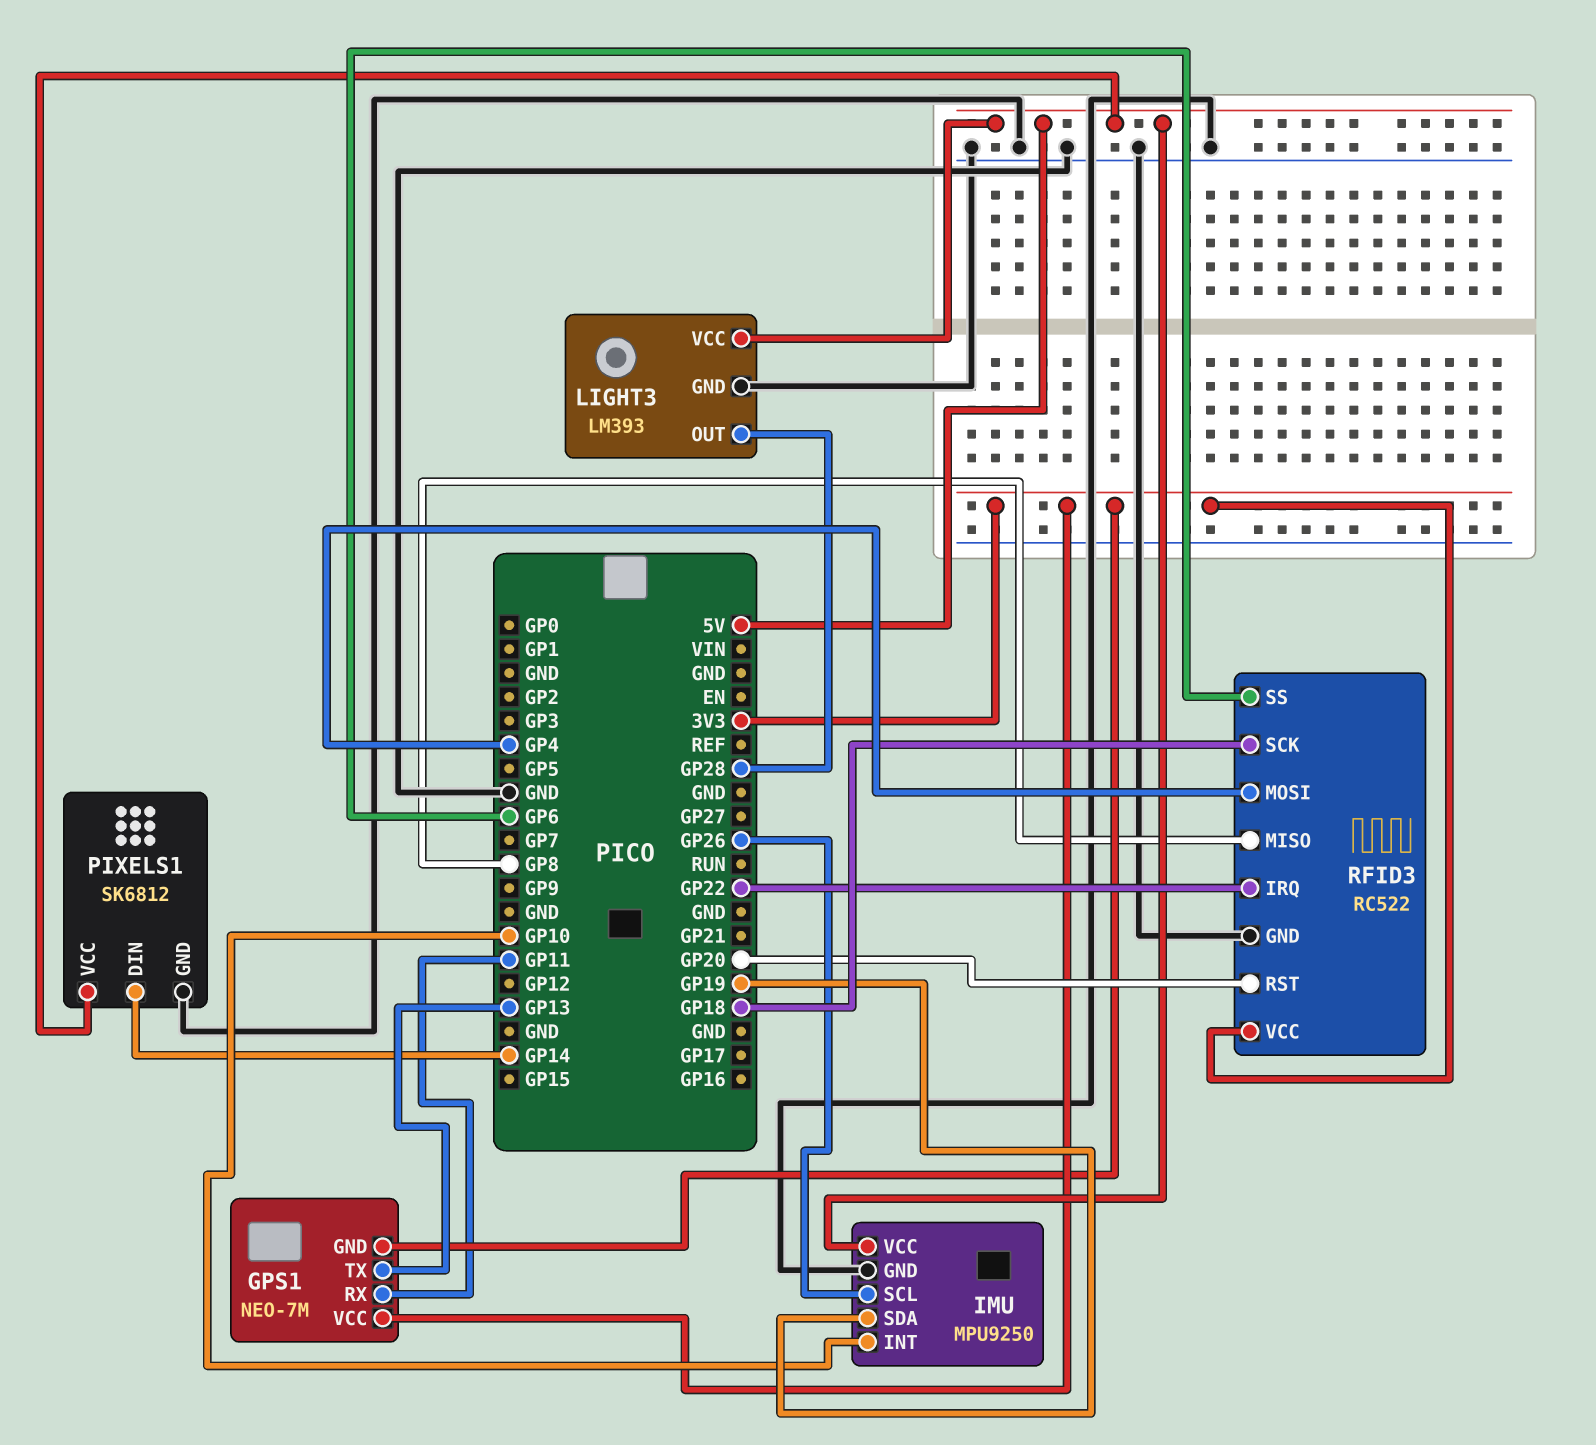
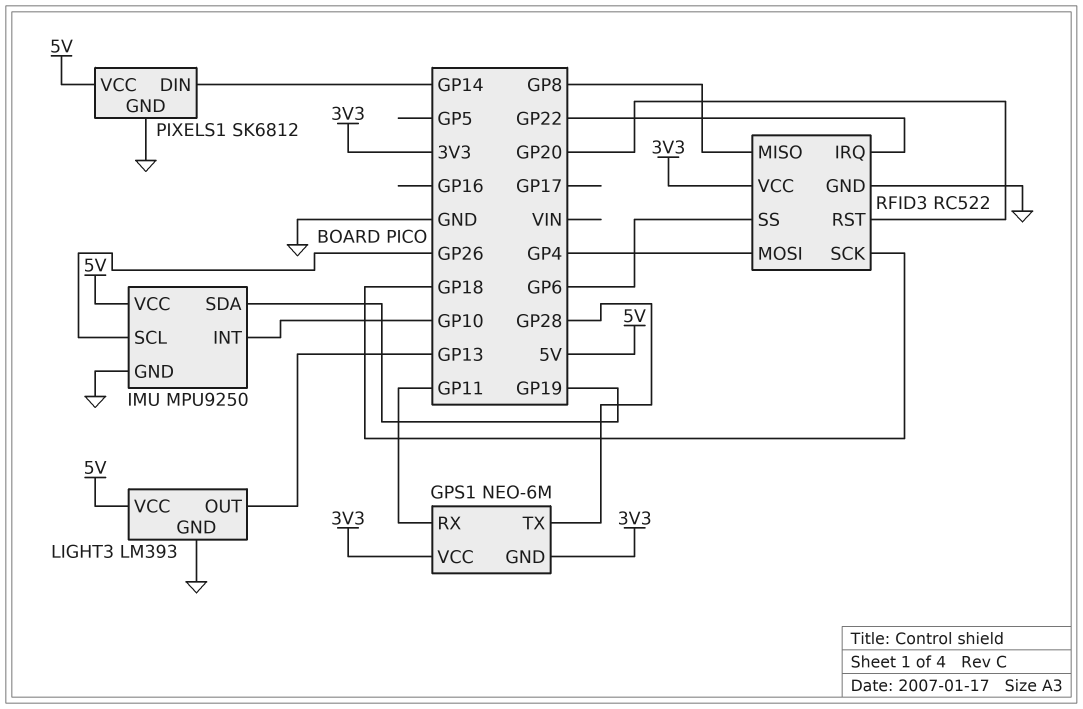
GPS1: NEO-7M -> NEO-6M
GPS1 pin TX: GP13 -> GP28
LIGHT3 pin OUT: GP28 -> GP13

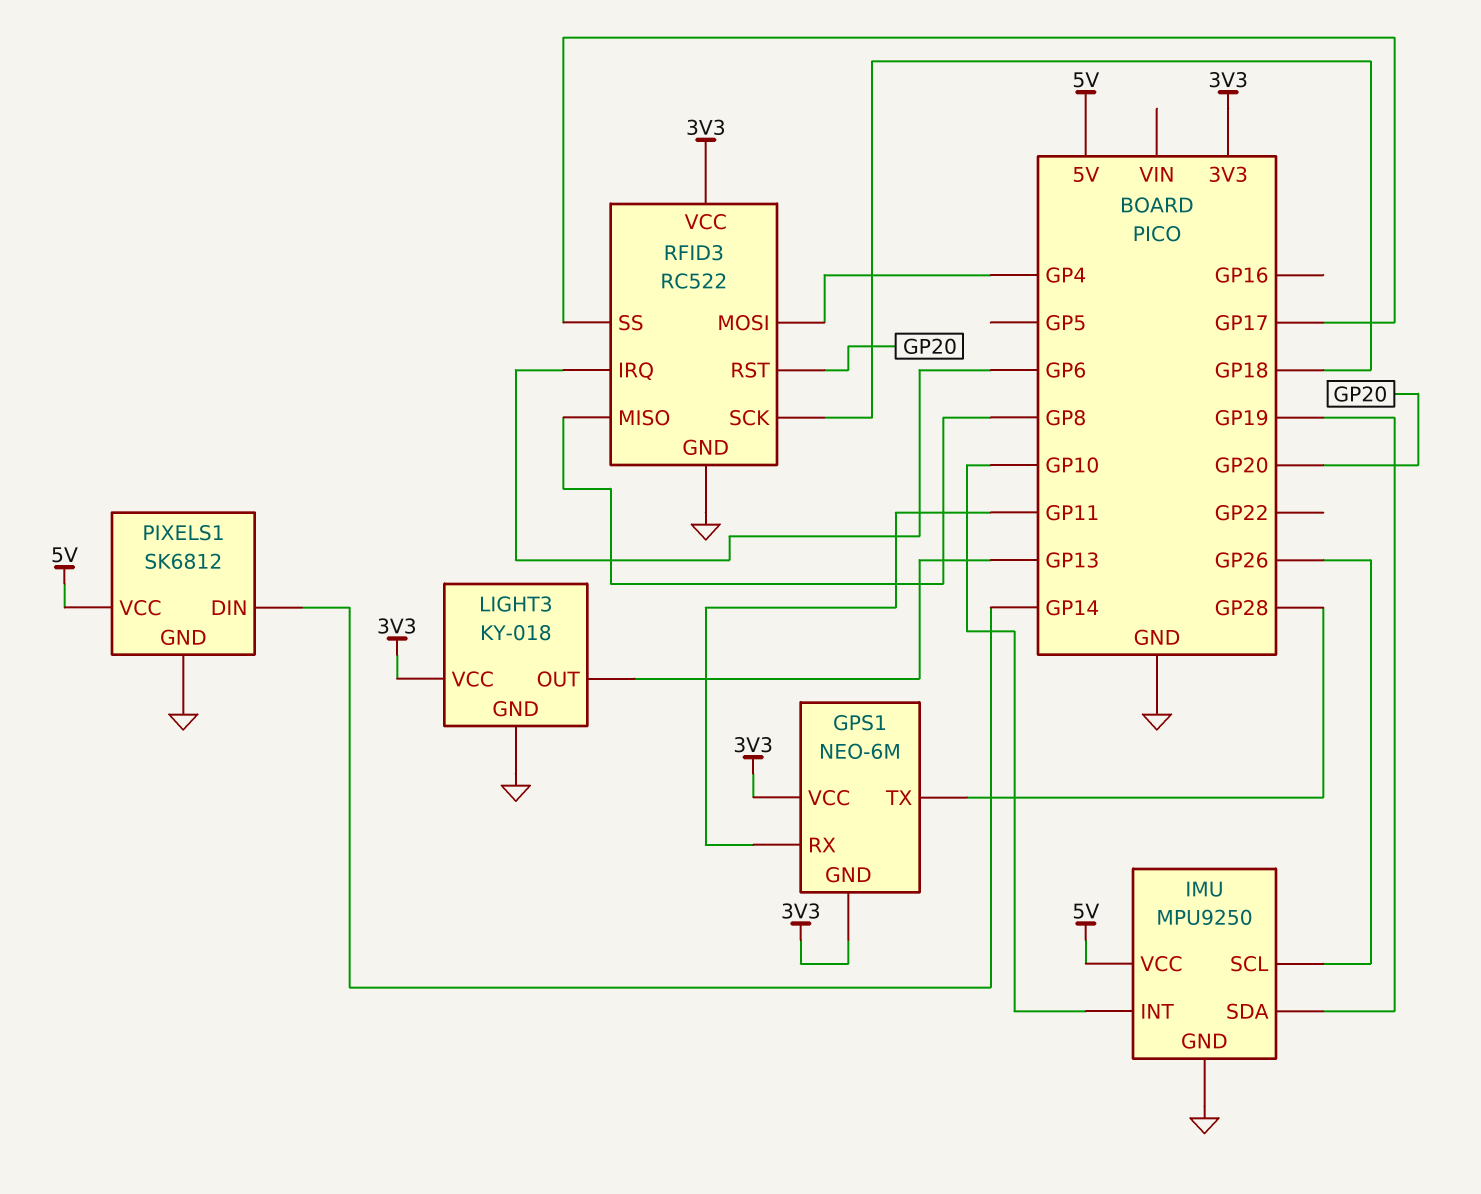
LIGHT3: LM393 -> KY-018
LIGHT3 pin VCC: 5V -> 3V3
RFID3 pin IRQ: GP22 -> GP6
RFID3 pin SS: GP6 -> GP17

